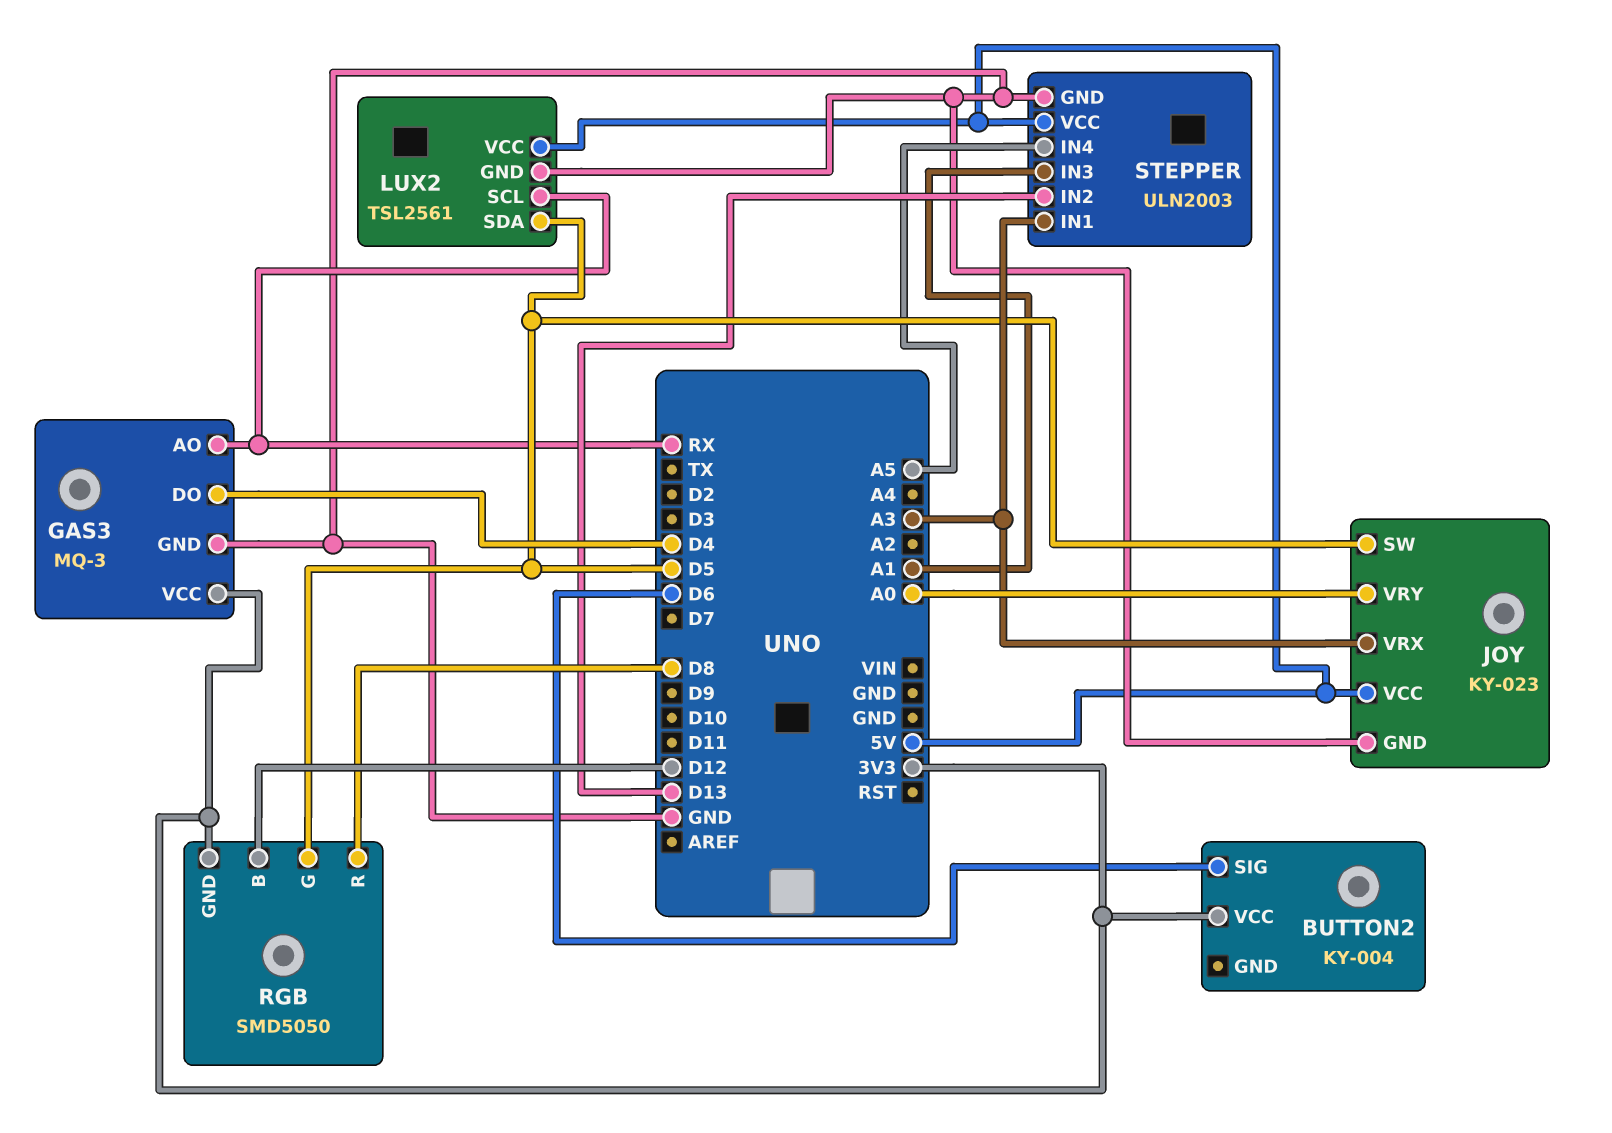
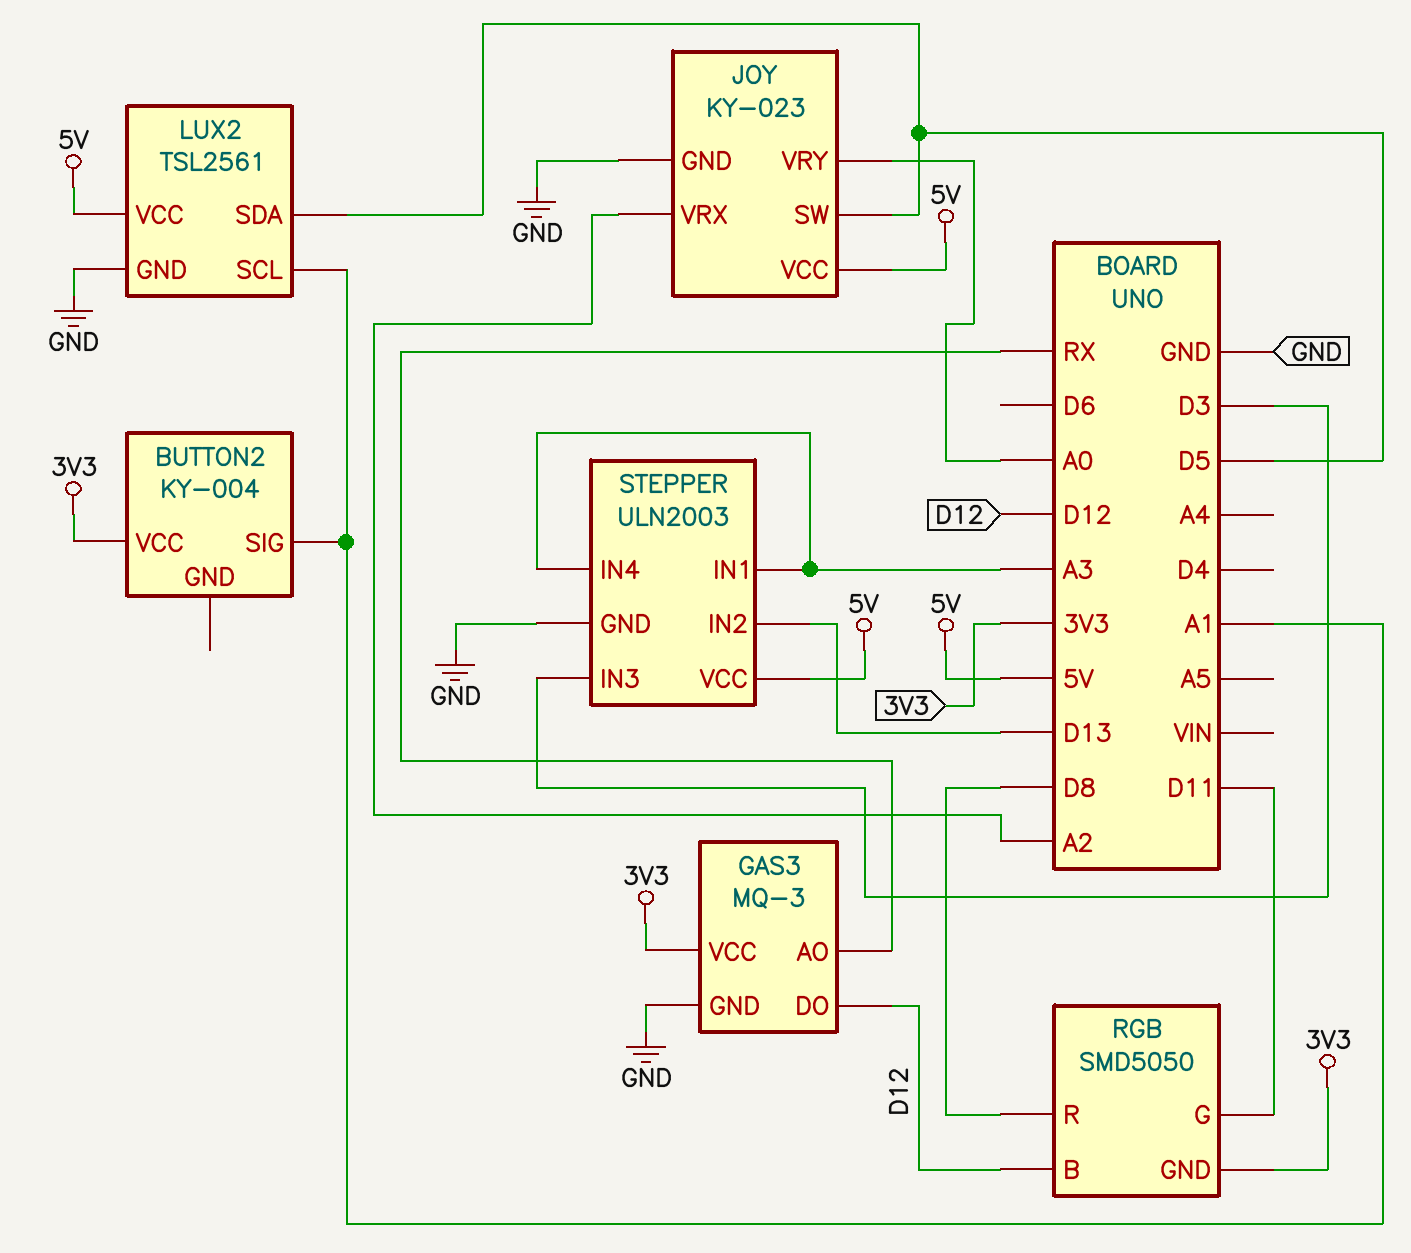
BUTTON2 pin SIG: D6 -> A1
GAS3 pin DO: D4 -> D12
JOY pin VRX: A3 -> A2
LUX2 pin SCL: RX -> A1
RGB pin G: D5 -> D11
STEPPER pin IN3: A1 -> D3
STEPPER pin IN4: A5 -> A3

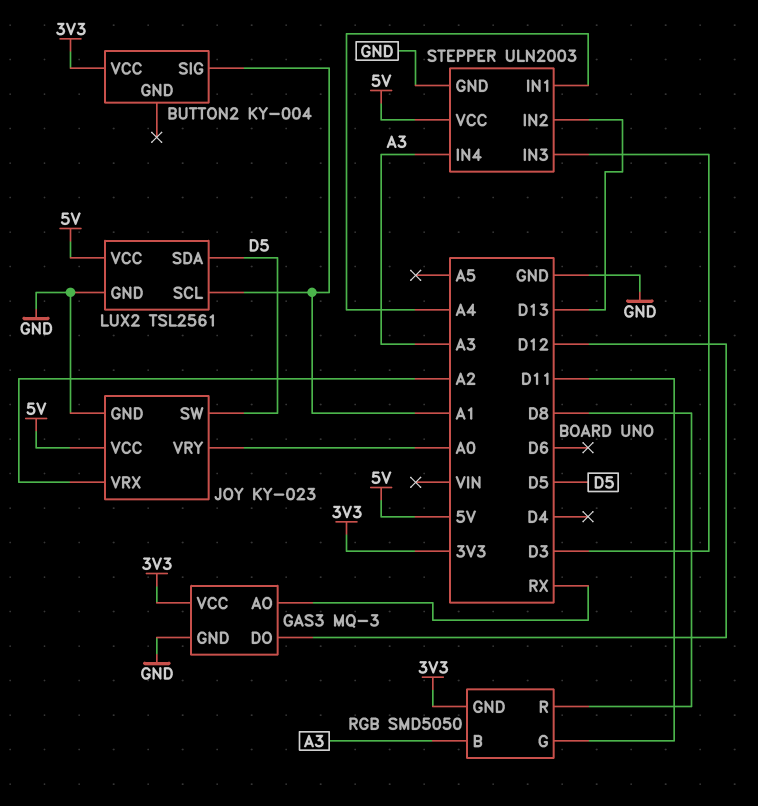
RGB pin B: D12 -> A3
STEPPER pin IN1: A3 -> A4

